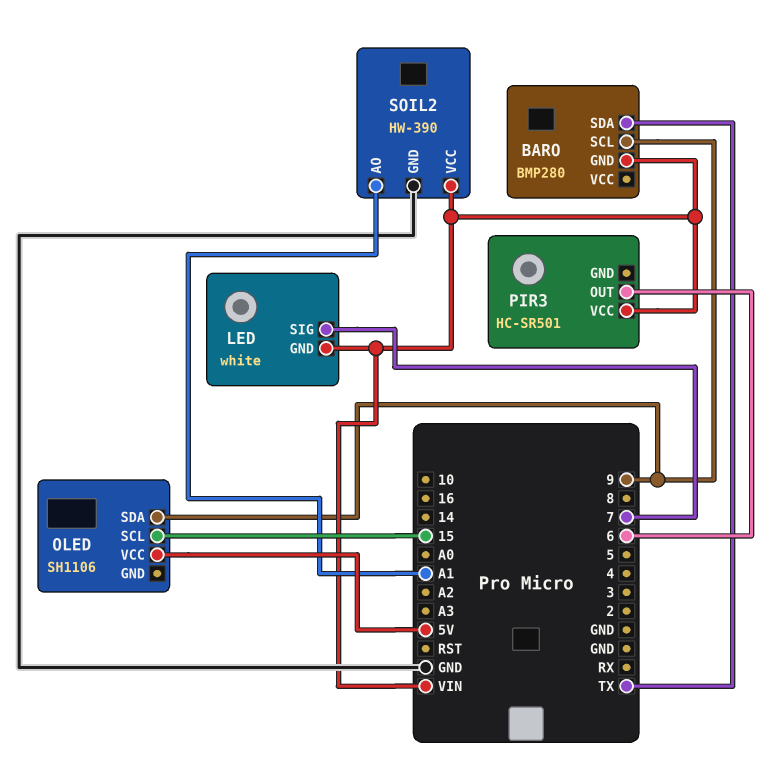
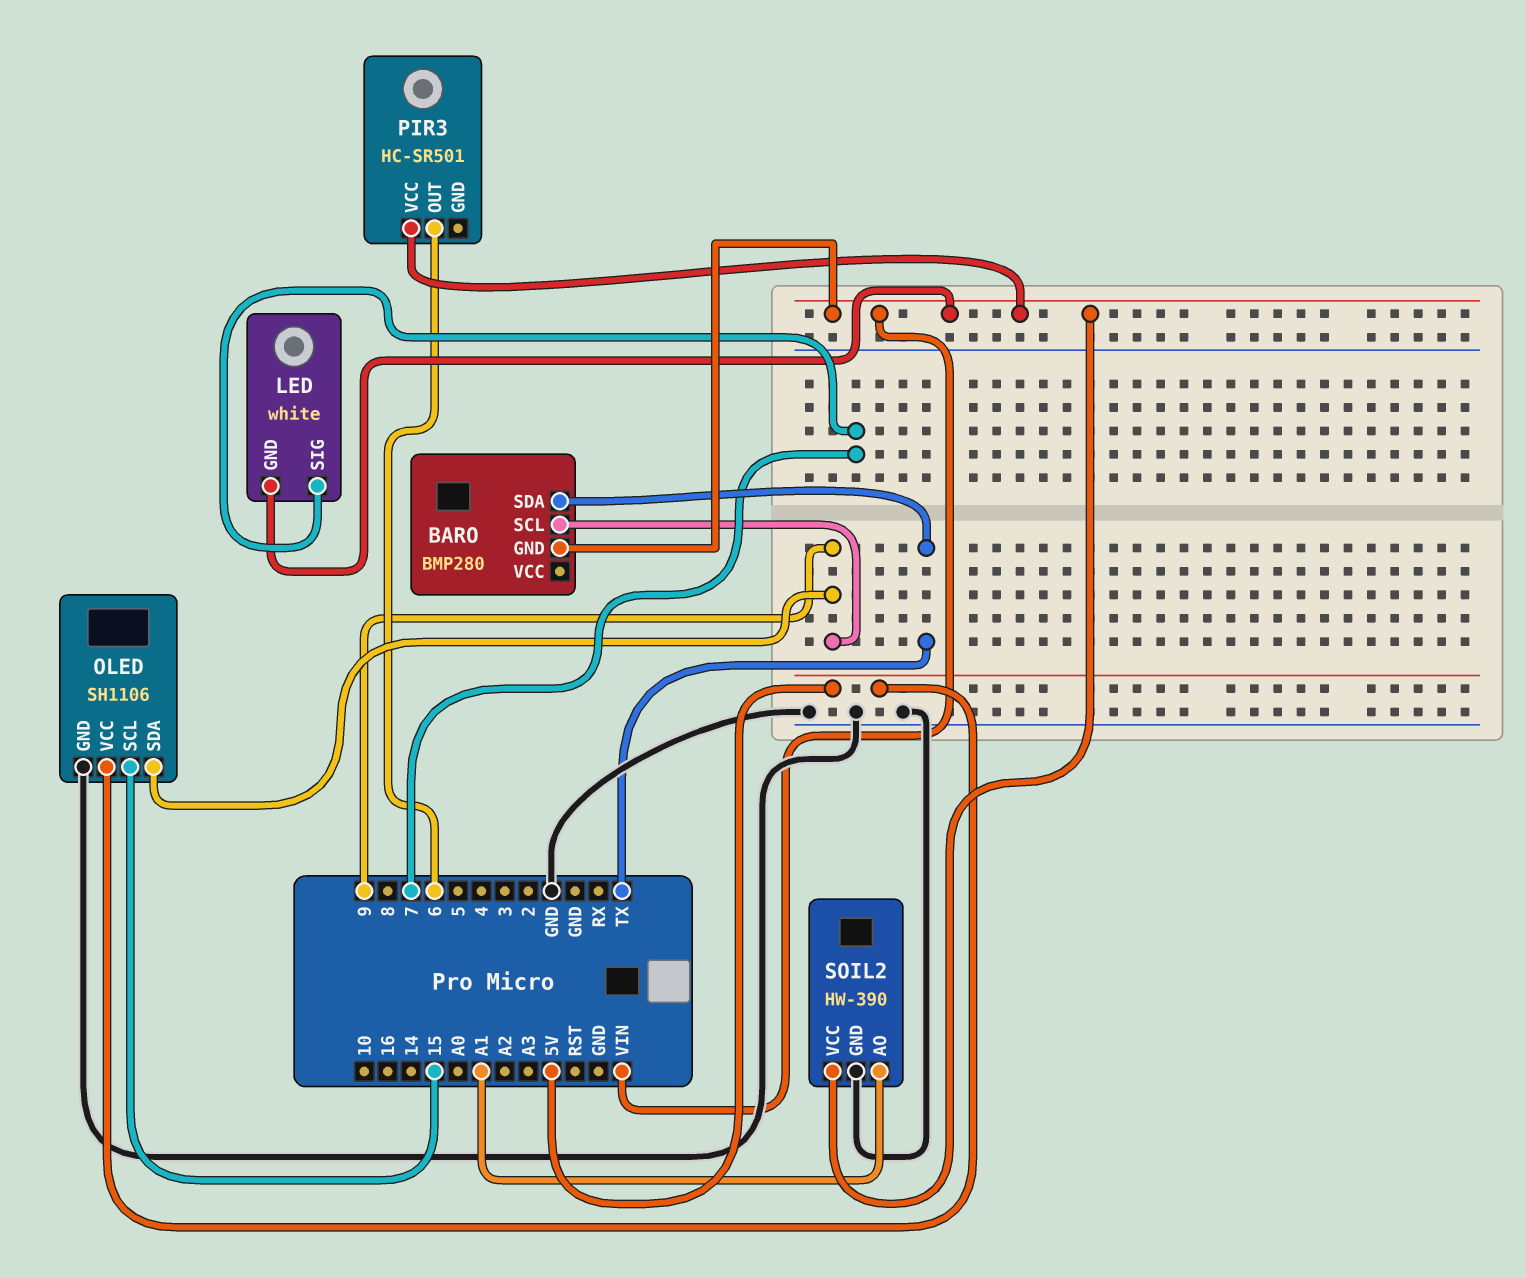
OLED pin GND: none -> GND

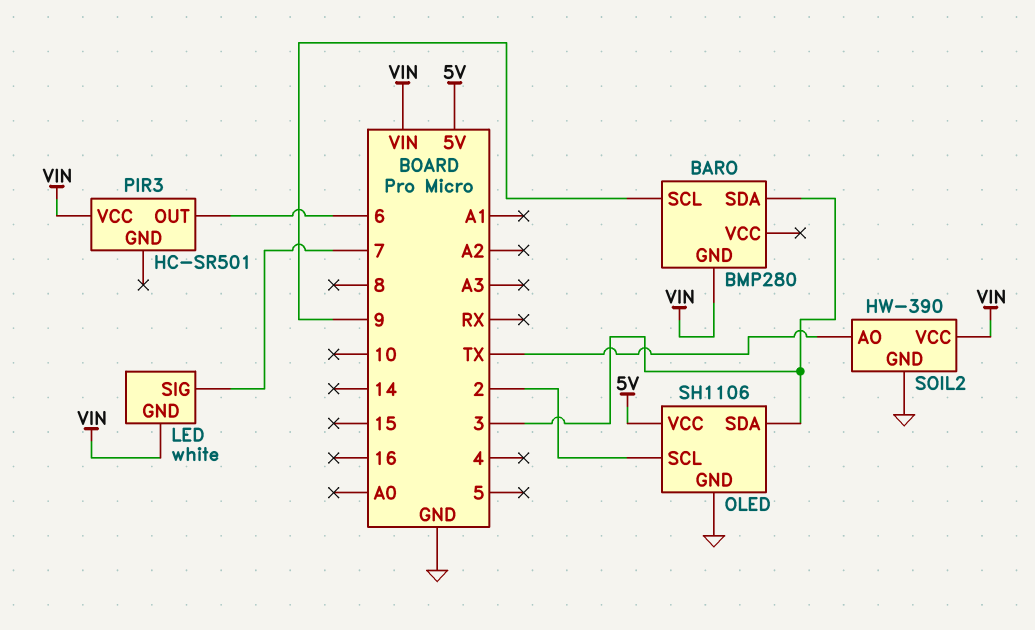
BARO pin SDA: TX -> 3
OLED pin SCL: 15 -> 2
OLED pin SDA: 9 -> 3
SOIL2 pin AO: A1 -> TX

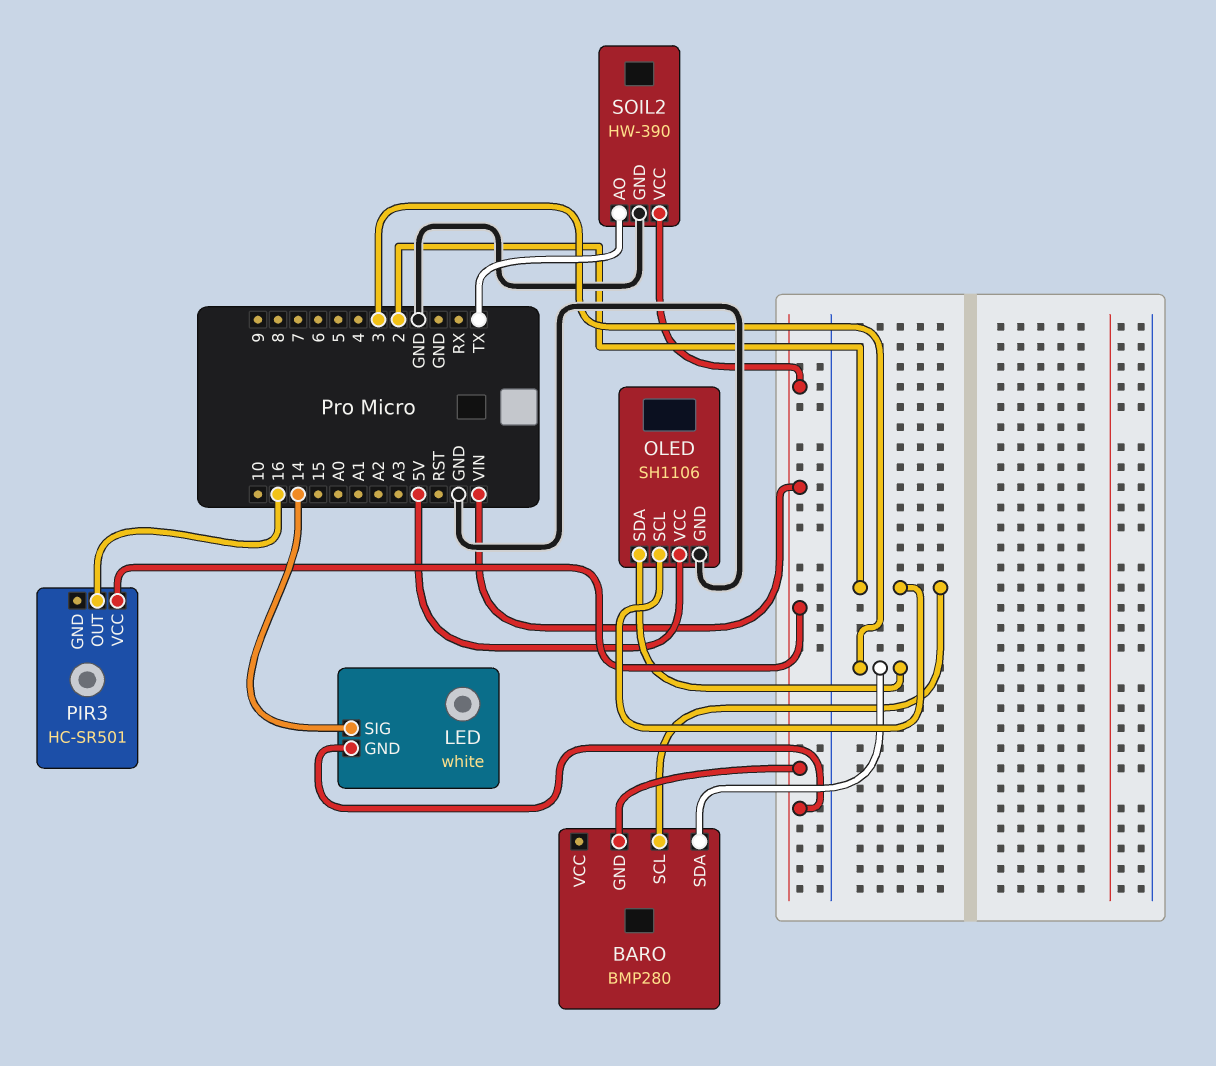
BARO pin SCL: 9 -> 2
LED pin SIG: 7 -> 14
PIR3 pin OUT: 6 -> 16

